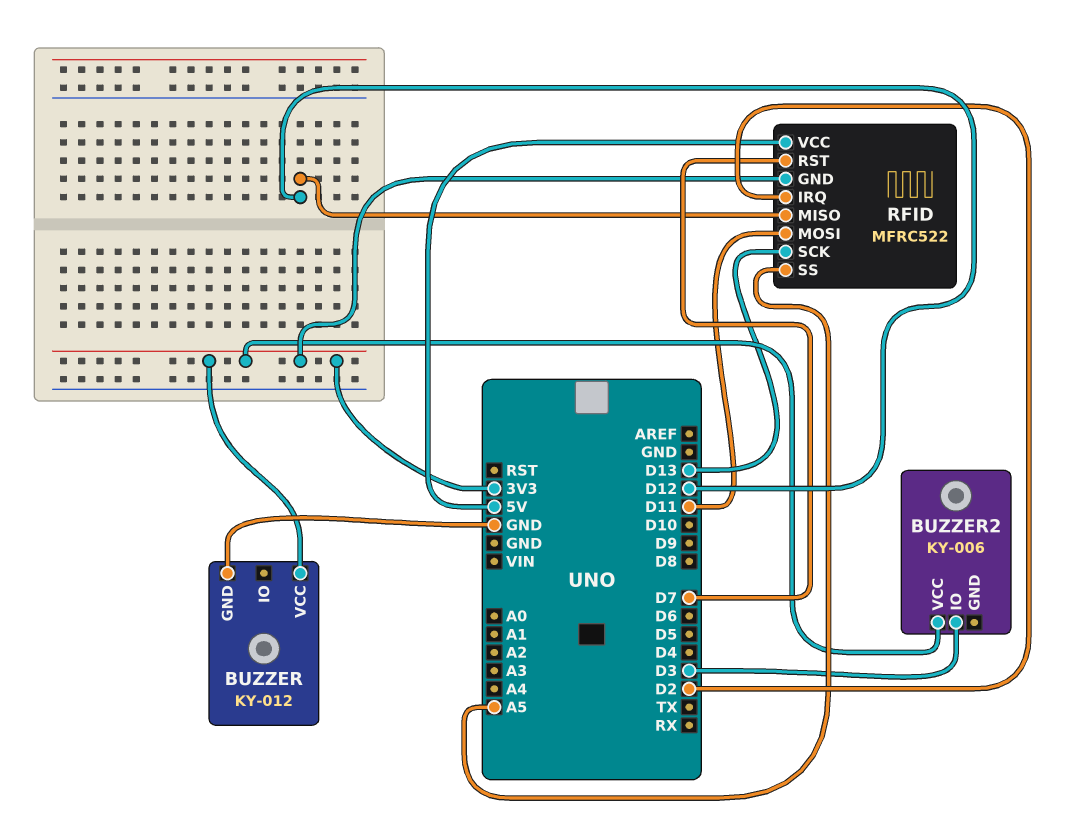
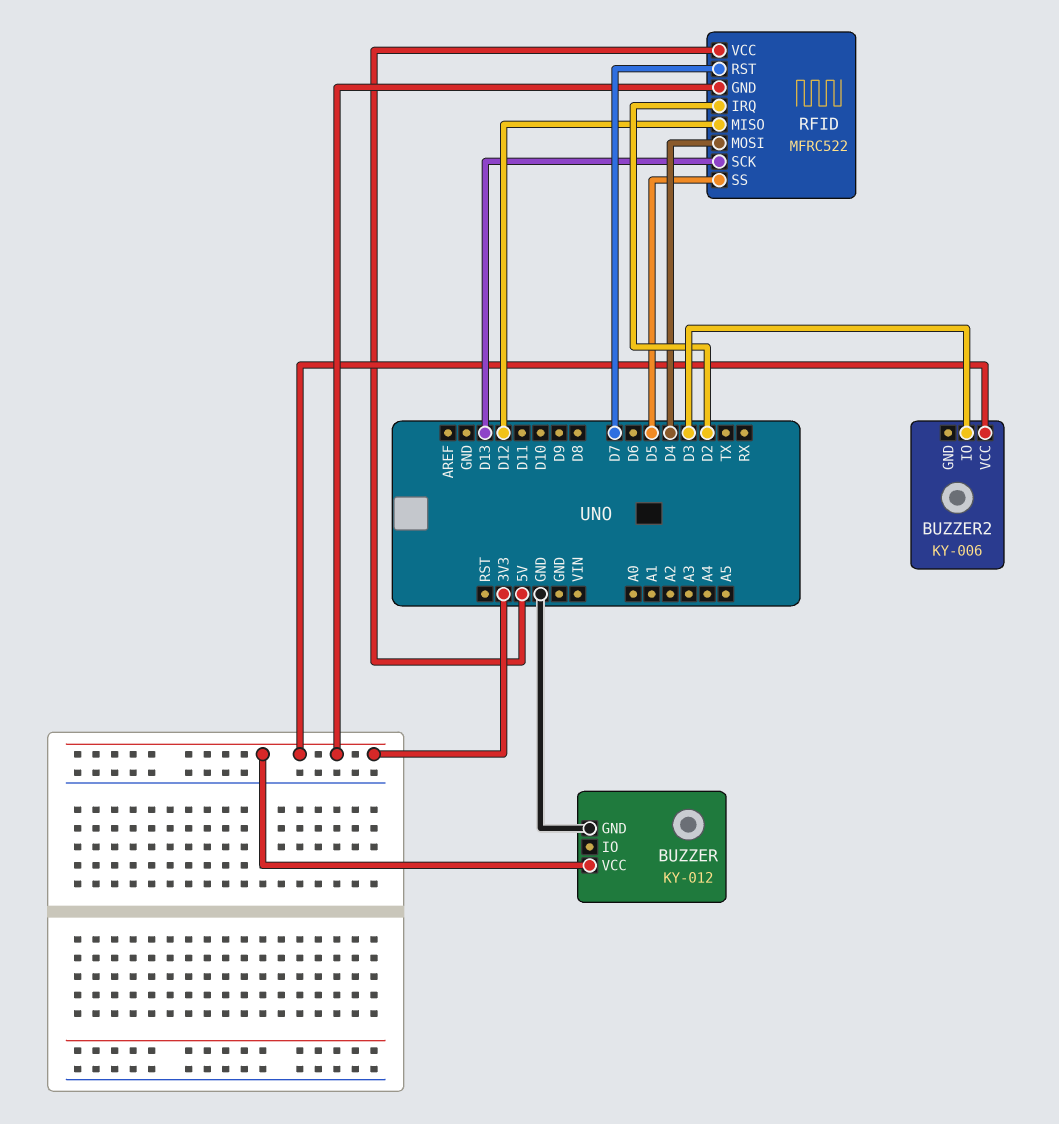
RFID pin MOSI: D11 -> D4
RFID pin SS: A5 -> D5

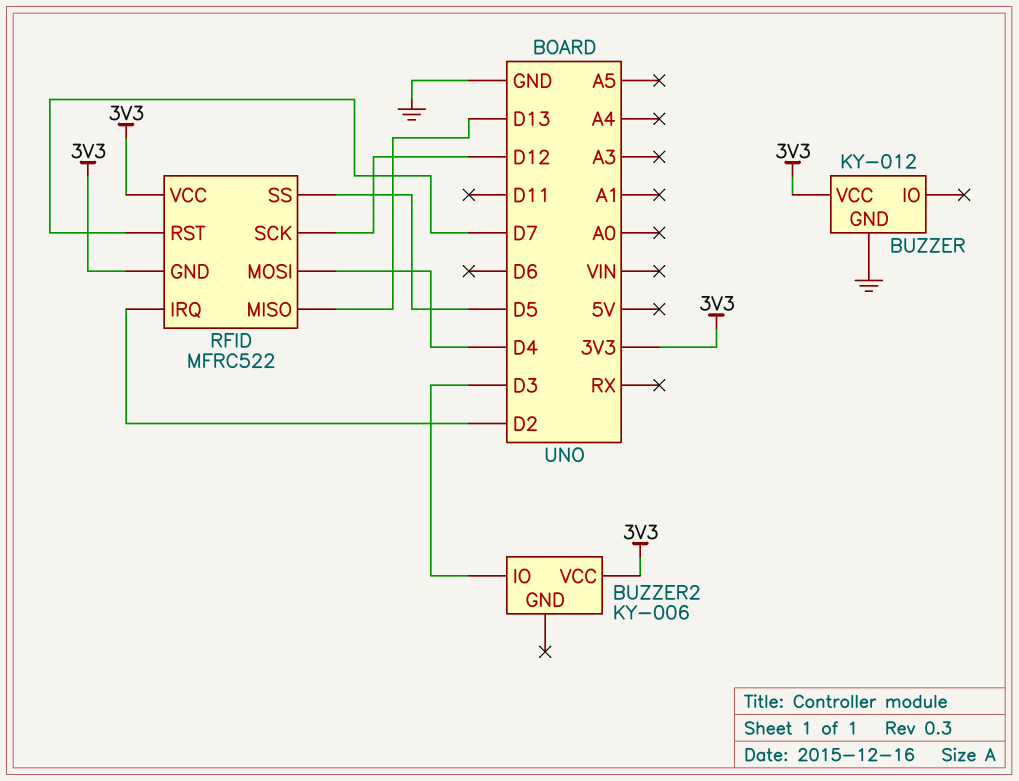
RFID pin MISO: D12 -> D13
RFID pin SCK: D13 -> D12
RFID pin VCC: 5V -> 3V3

